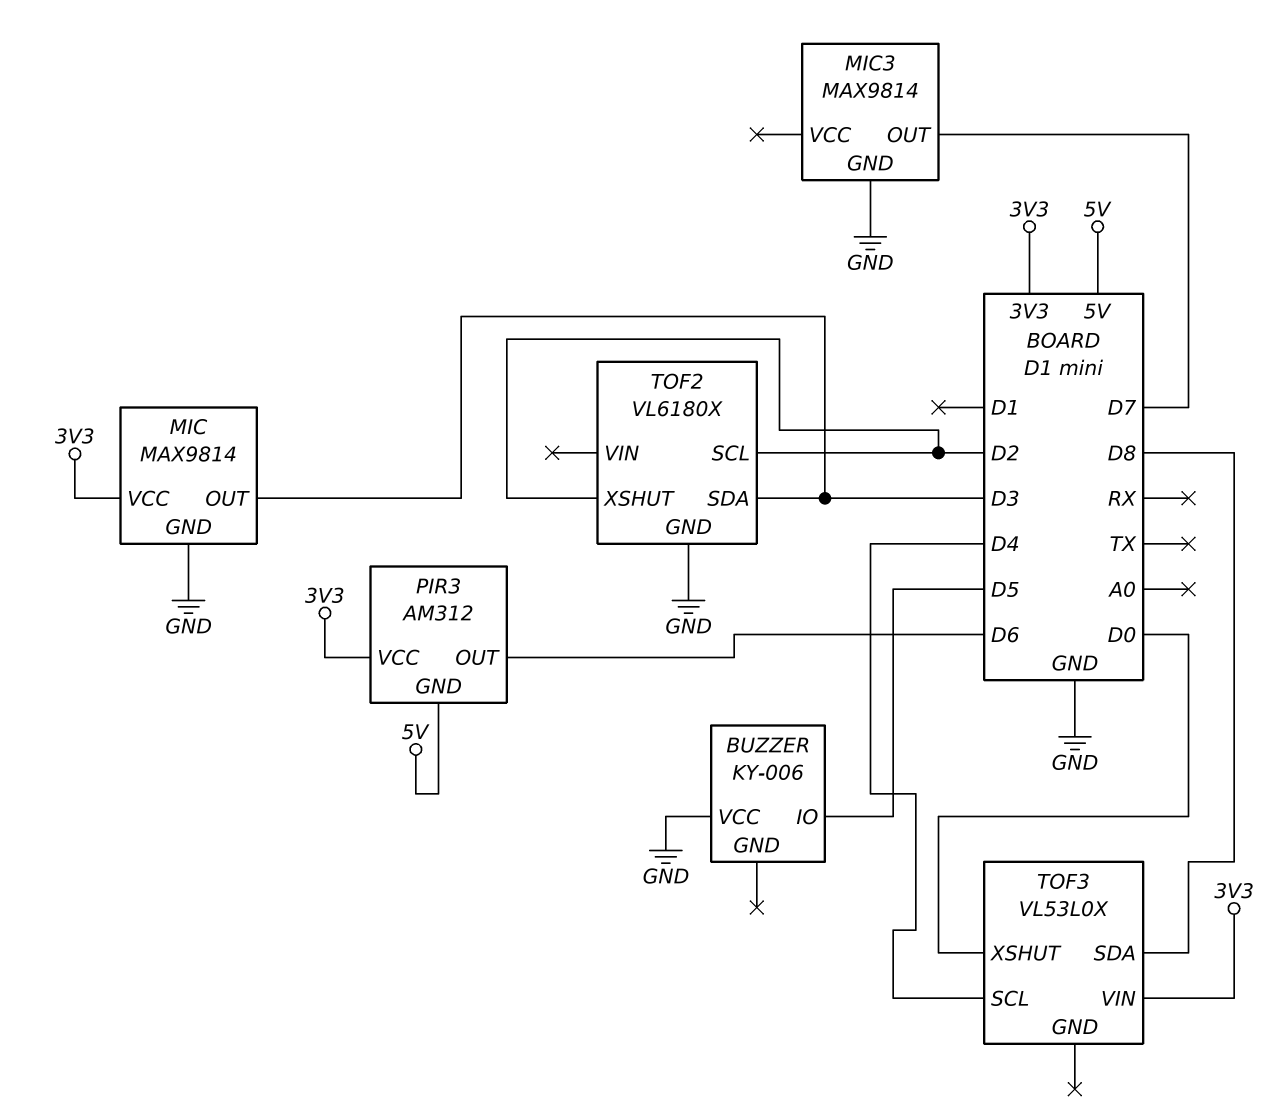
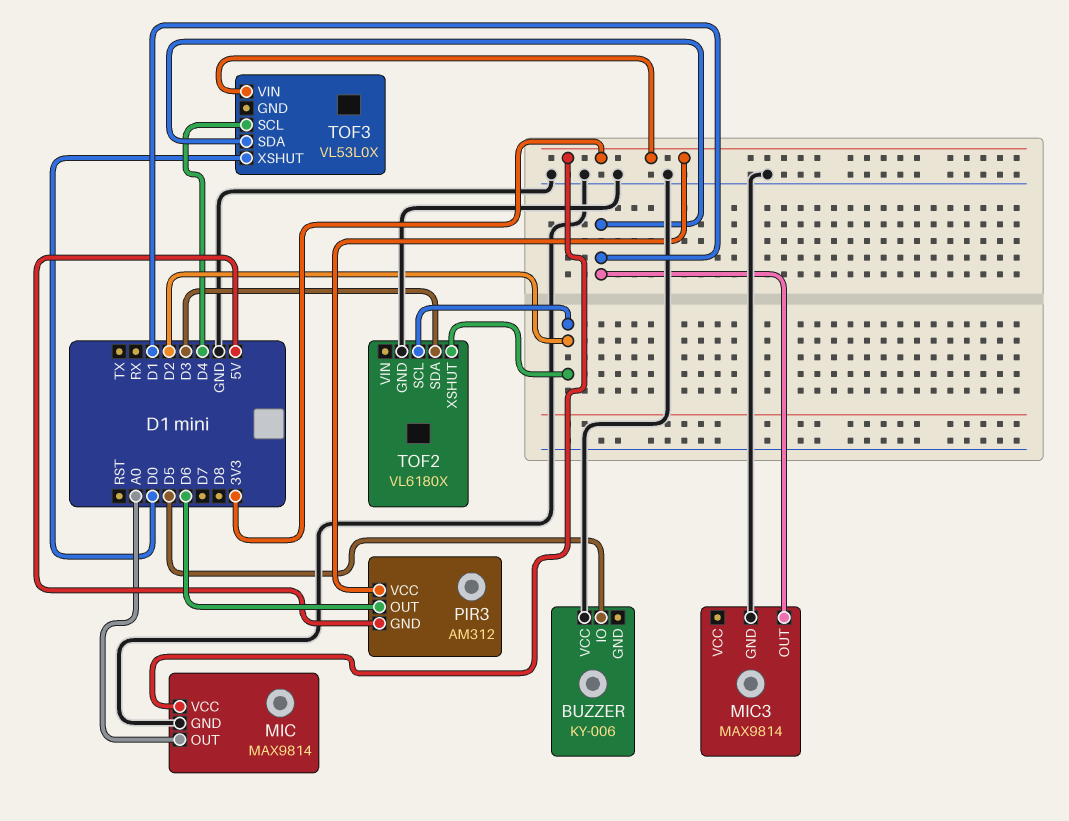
MIC pin OUT: D3 -> A0
MIC3 pin OUT: D7 -> D1
TOF3 pin SDA: D8 -> D1

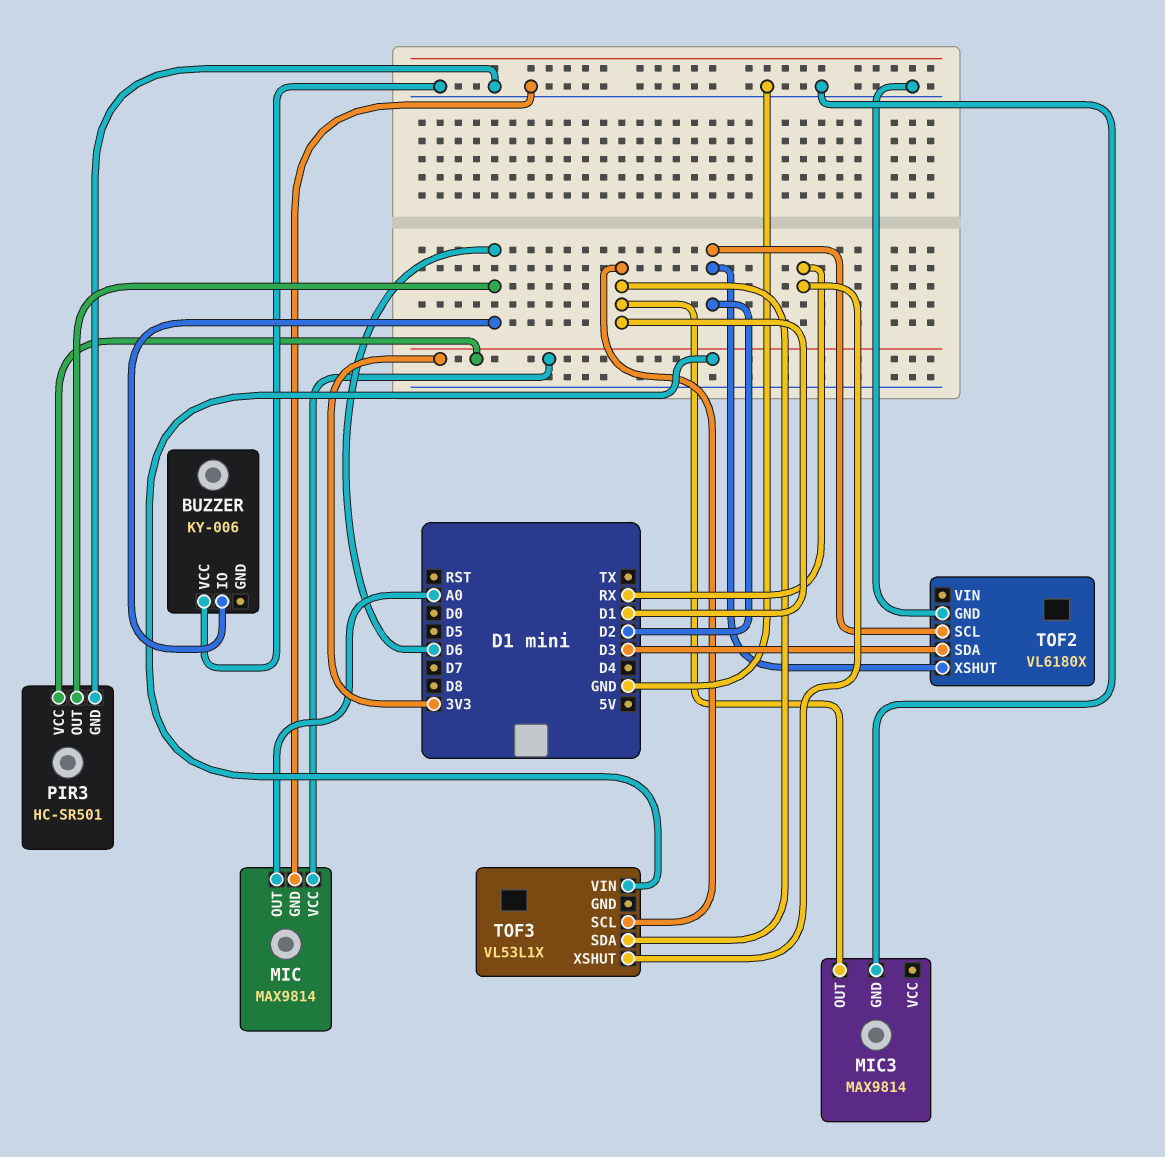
BUZZER pin IO: D5 -> D6
PIR3: AM312 -> HC-SR501
PIR3 pin GND: 5V -> GND
TOF3: VL53L0X -> VL53L1X
TOF3 pin SCL: D4 -> D1
TOF3 pin XSHUT: D0 -> RX

